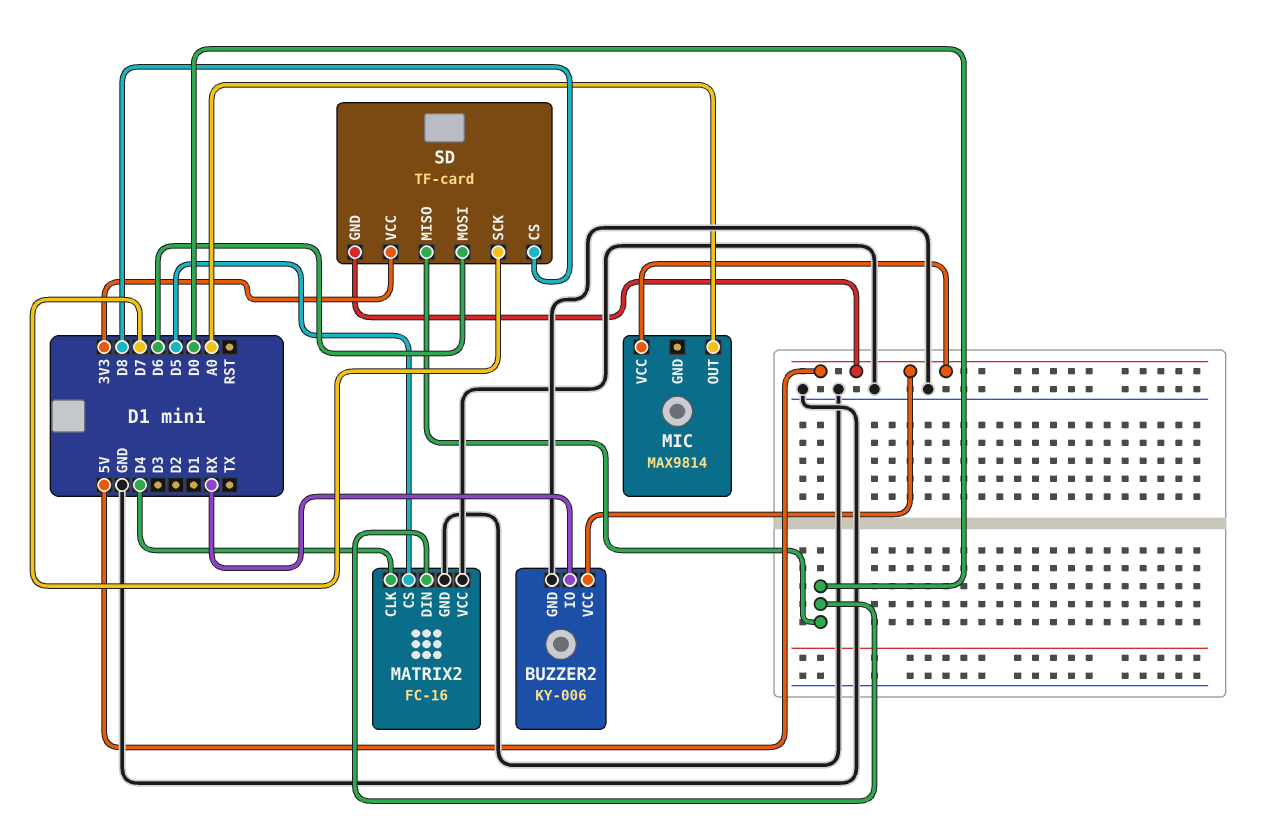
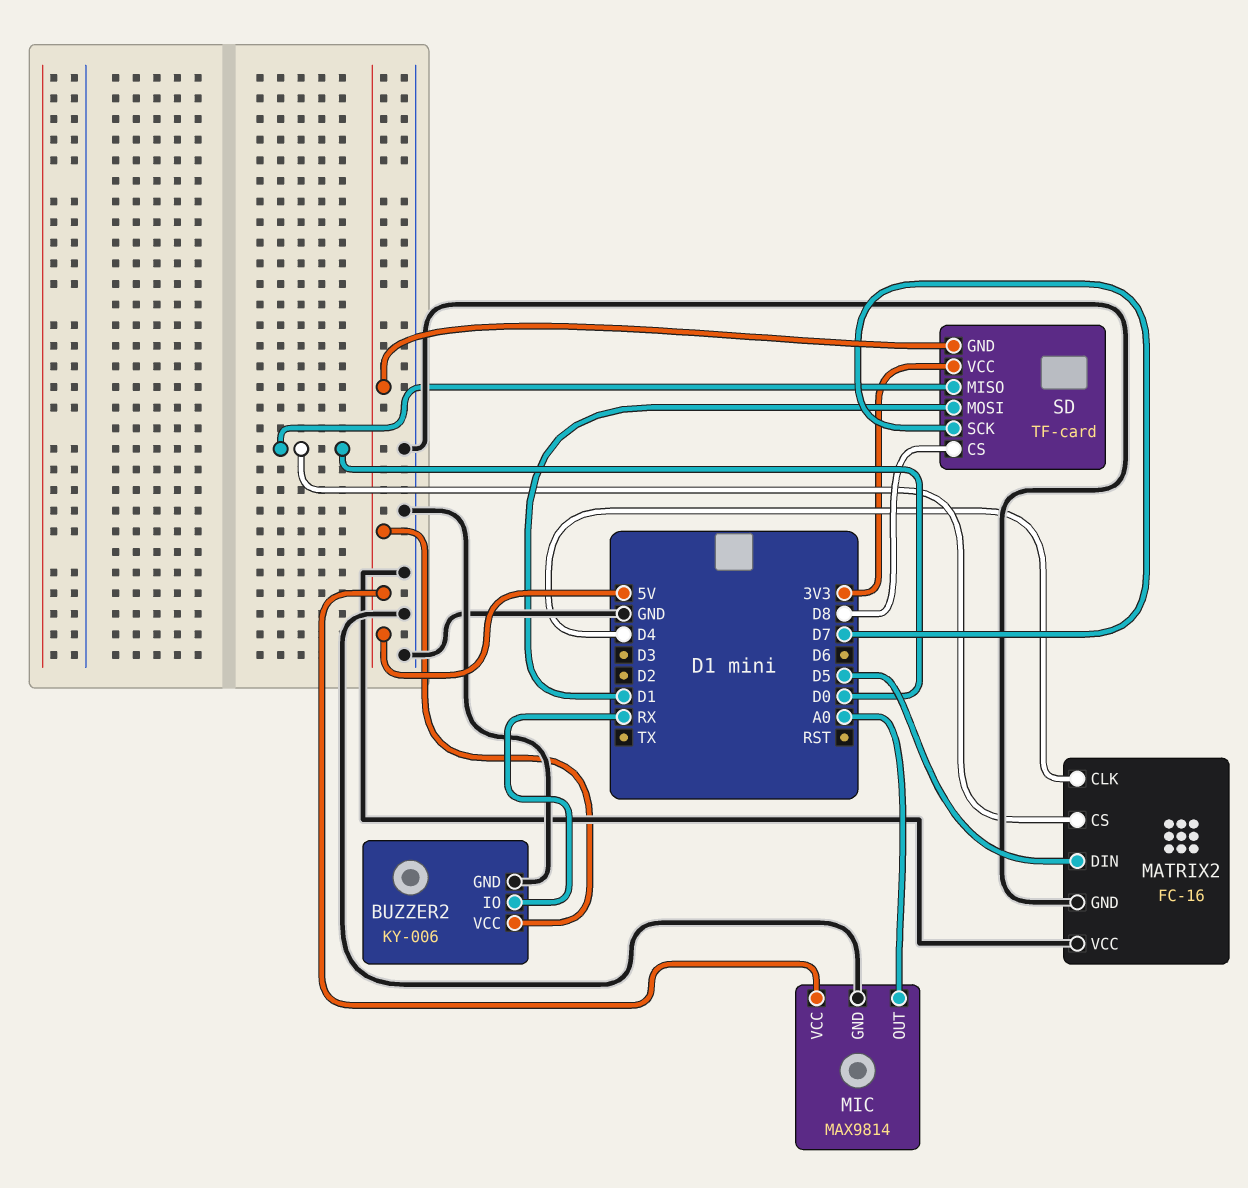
MATRIX2 pin CS: D5 -> D0
MATRIX2 pin DIN: D0 -> D5
MIC pin GND: none -> GND
SD pin MOSI: D6 -> D1

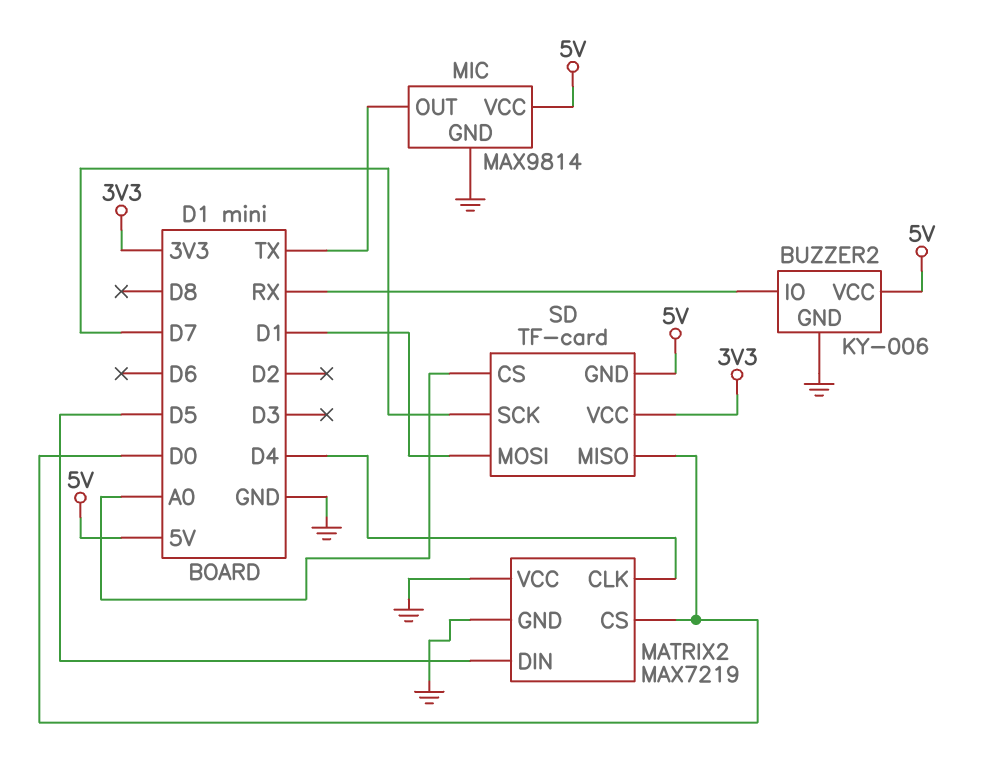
MATRIX2: FC-16 -> MAX7219
MIC pin OUT: A0 -> TX
SD pin CS: D8 -> A0

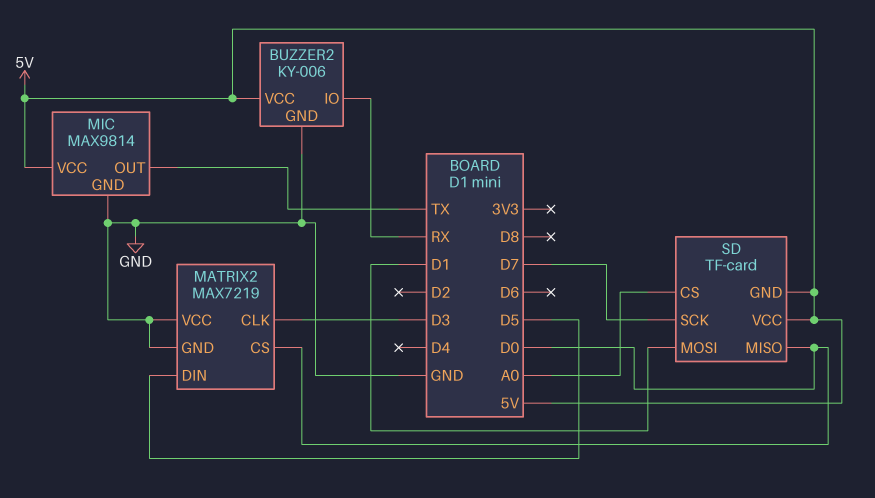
MATRIX2 pin CLK: D4 -> D3
SD pin VCC: 3V3 -> 5V

